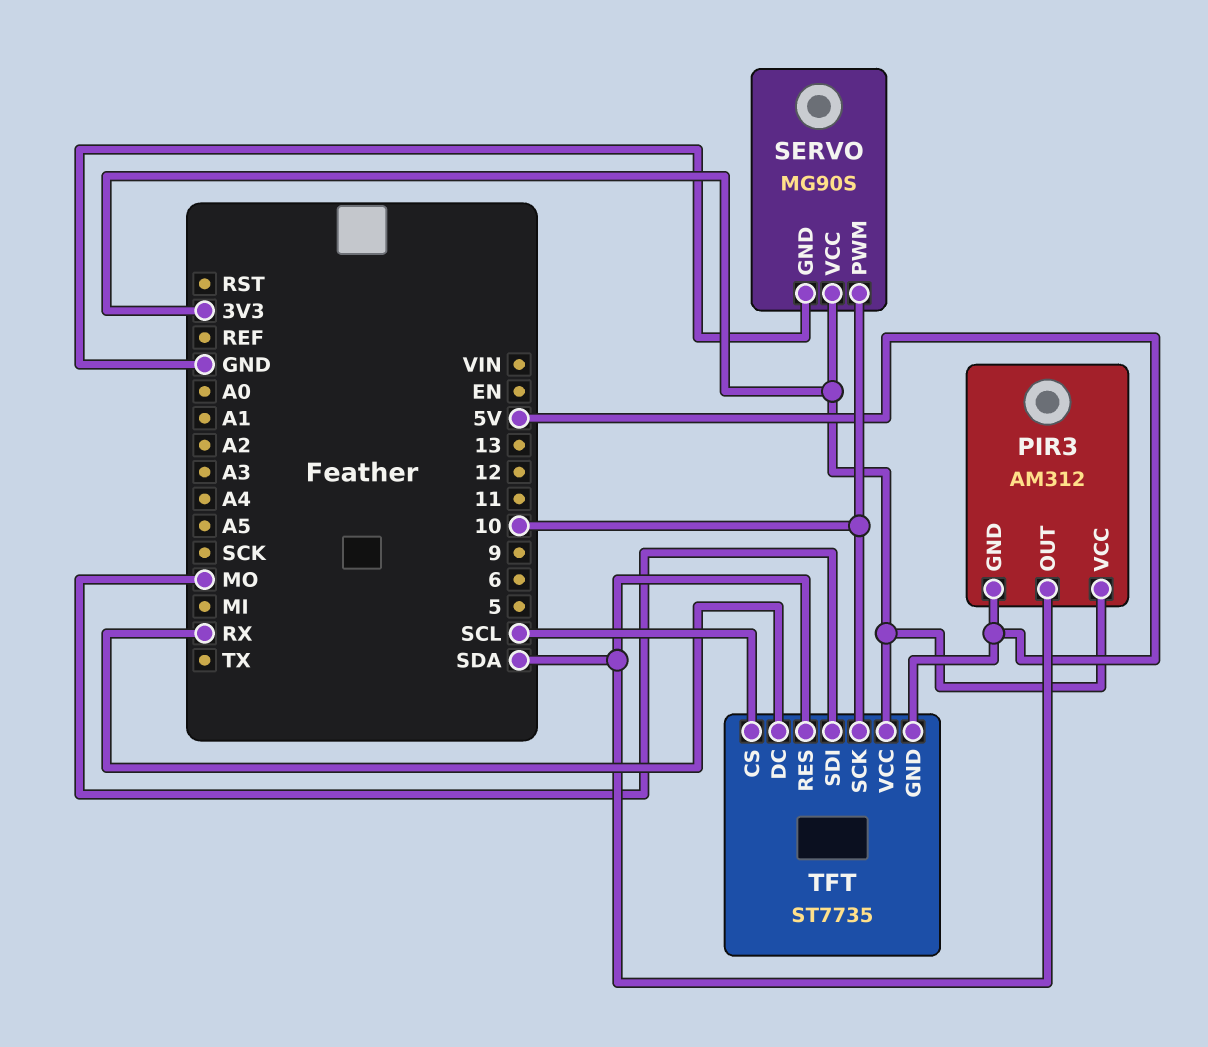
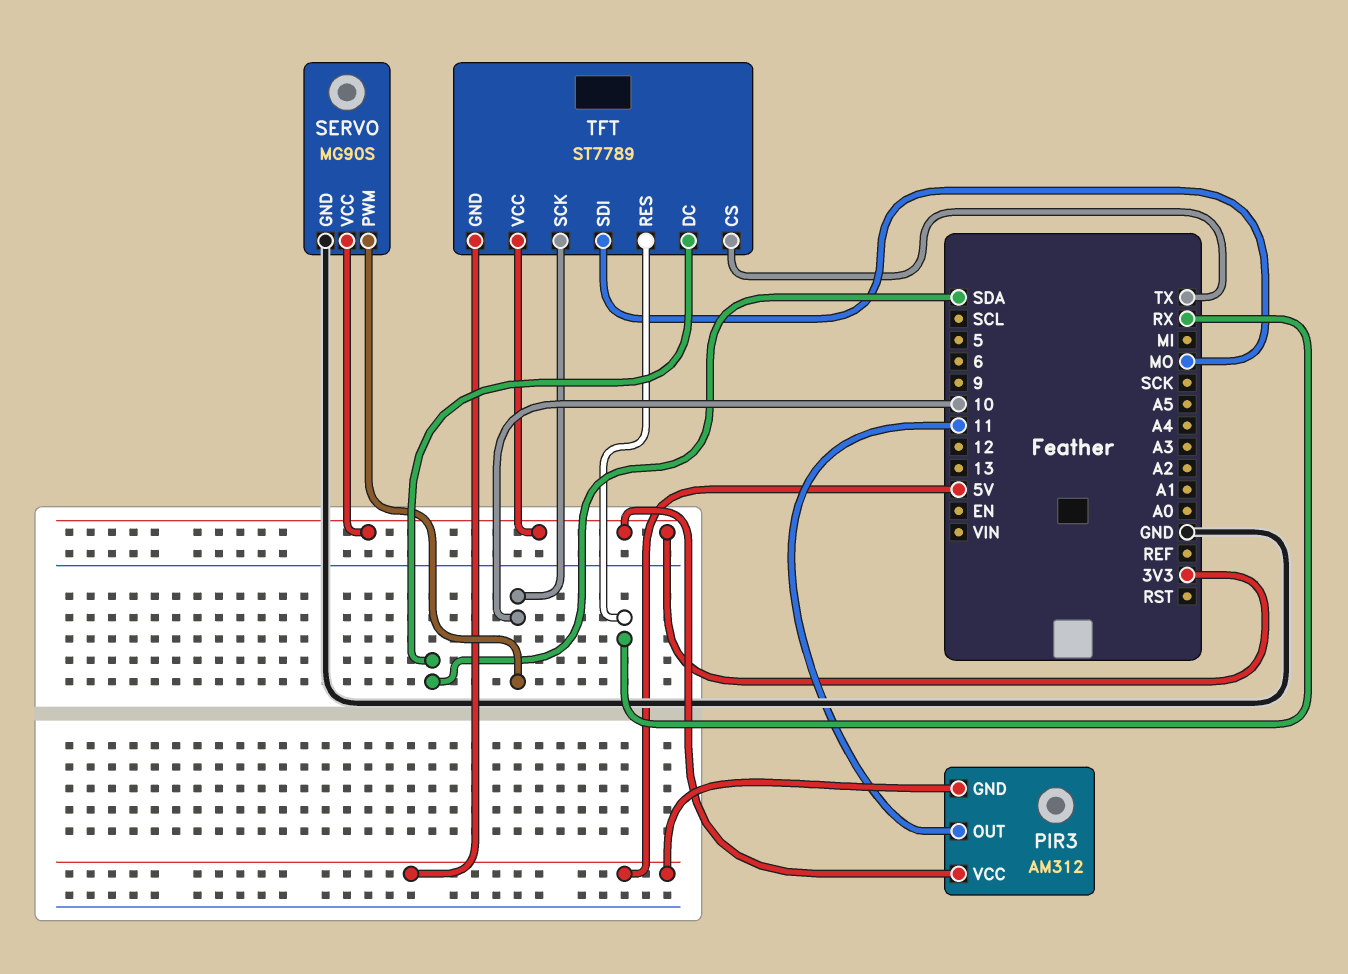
PIR3 pin OUT: SDA -> 11
TFT: ST7735 -> ST7789
TFT pin CS: SCL -> TX
TFT pin DC: RX -> SDA
TFT pin RES: SDA -> RX

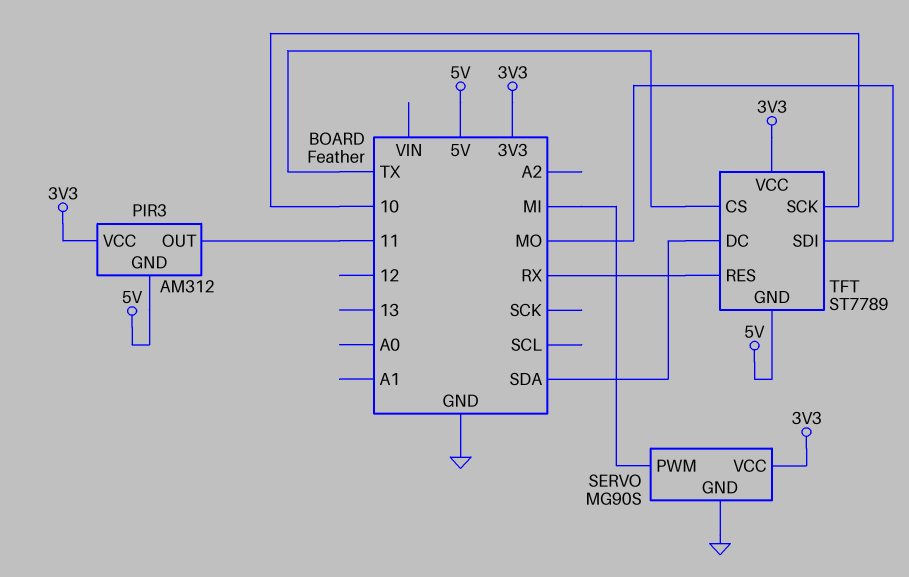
SERVO pin PWM: 10 -> MI

